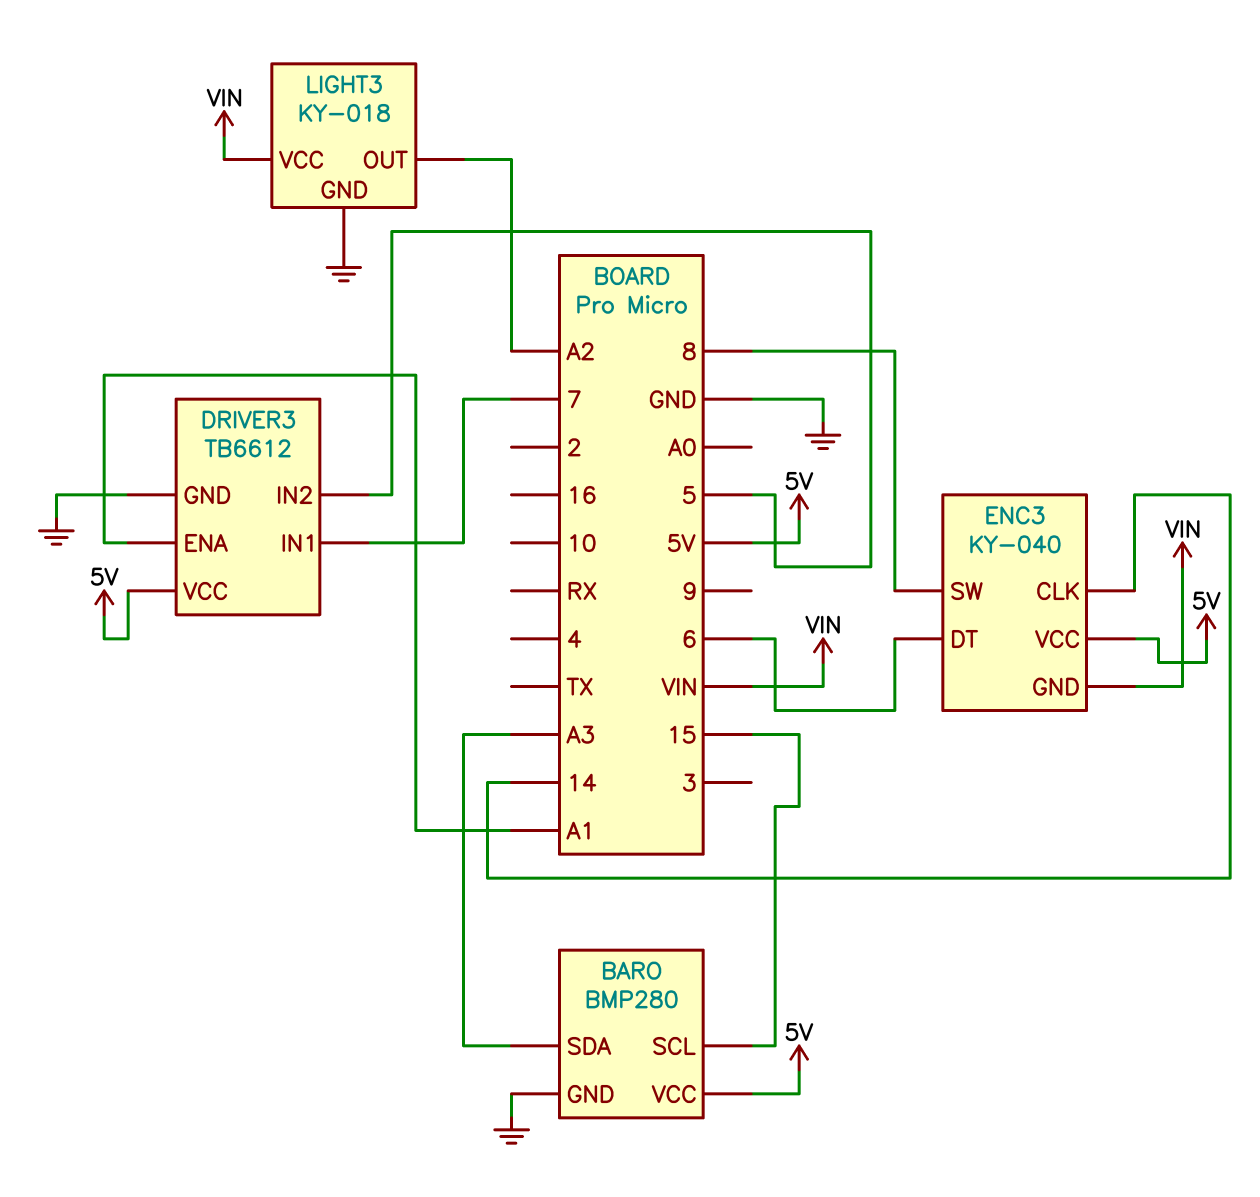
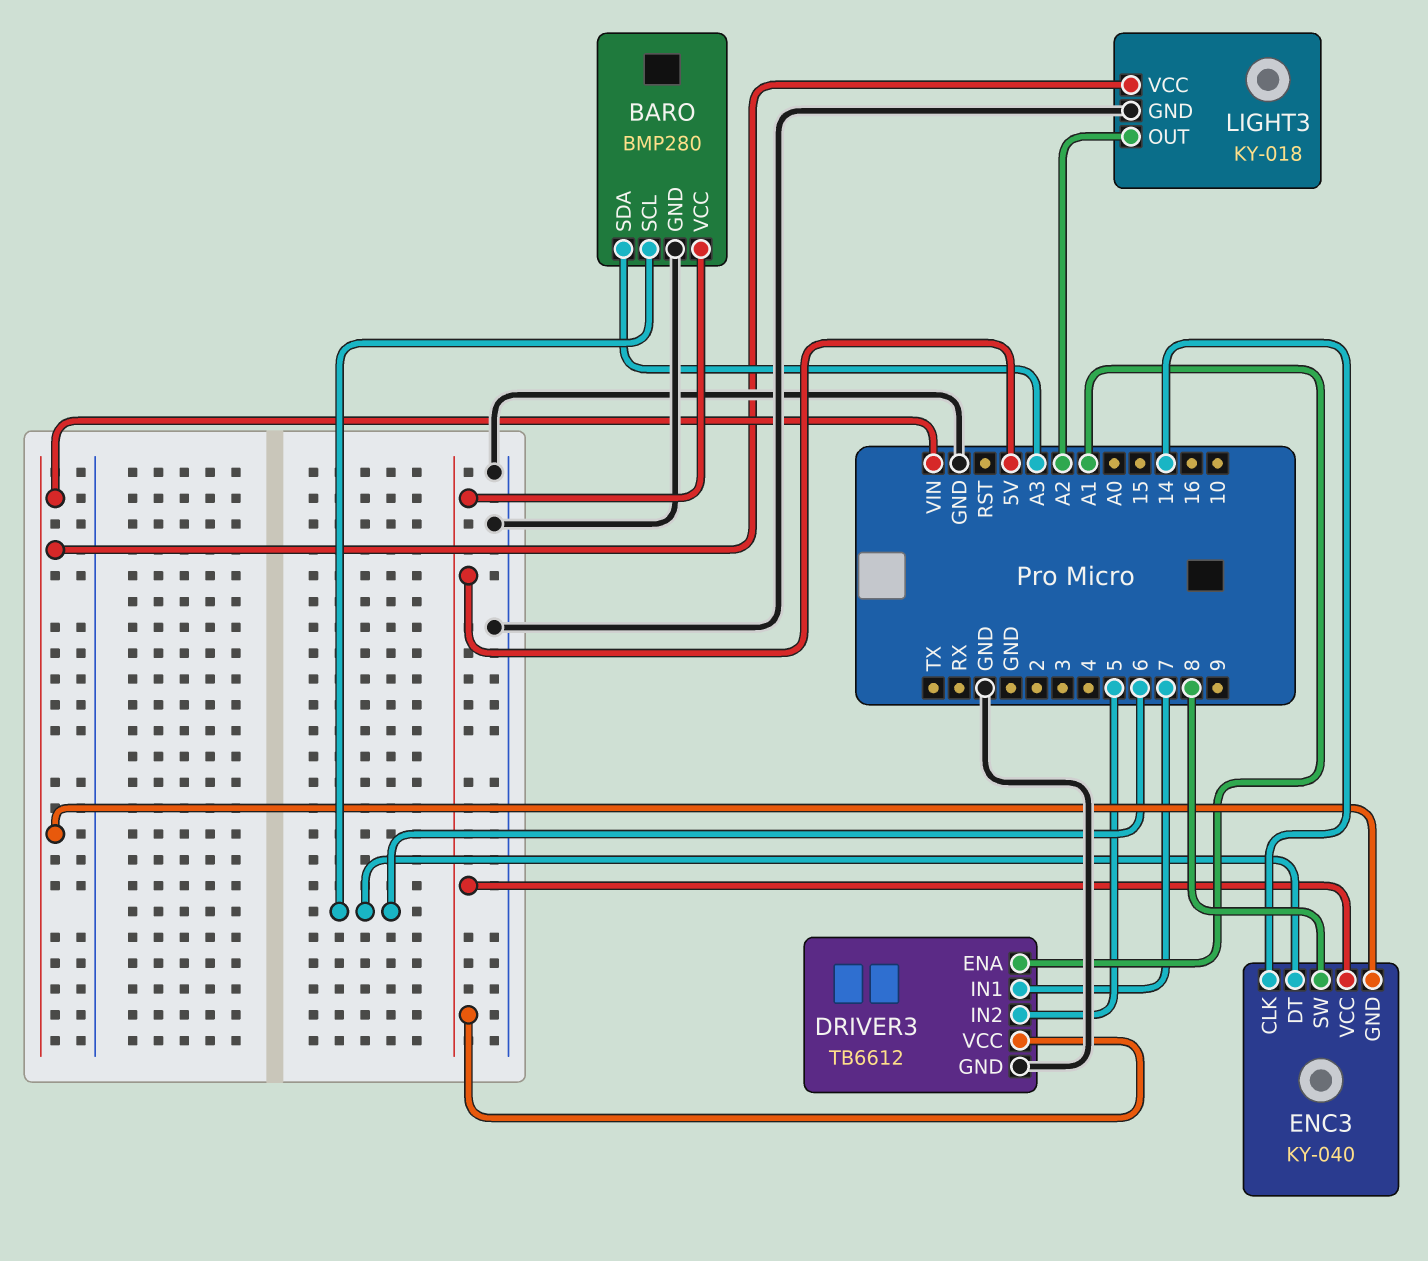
BARO pin SCL: 15 -> 6

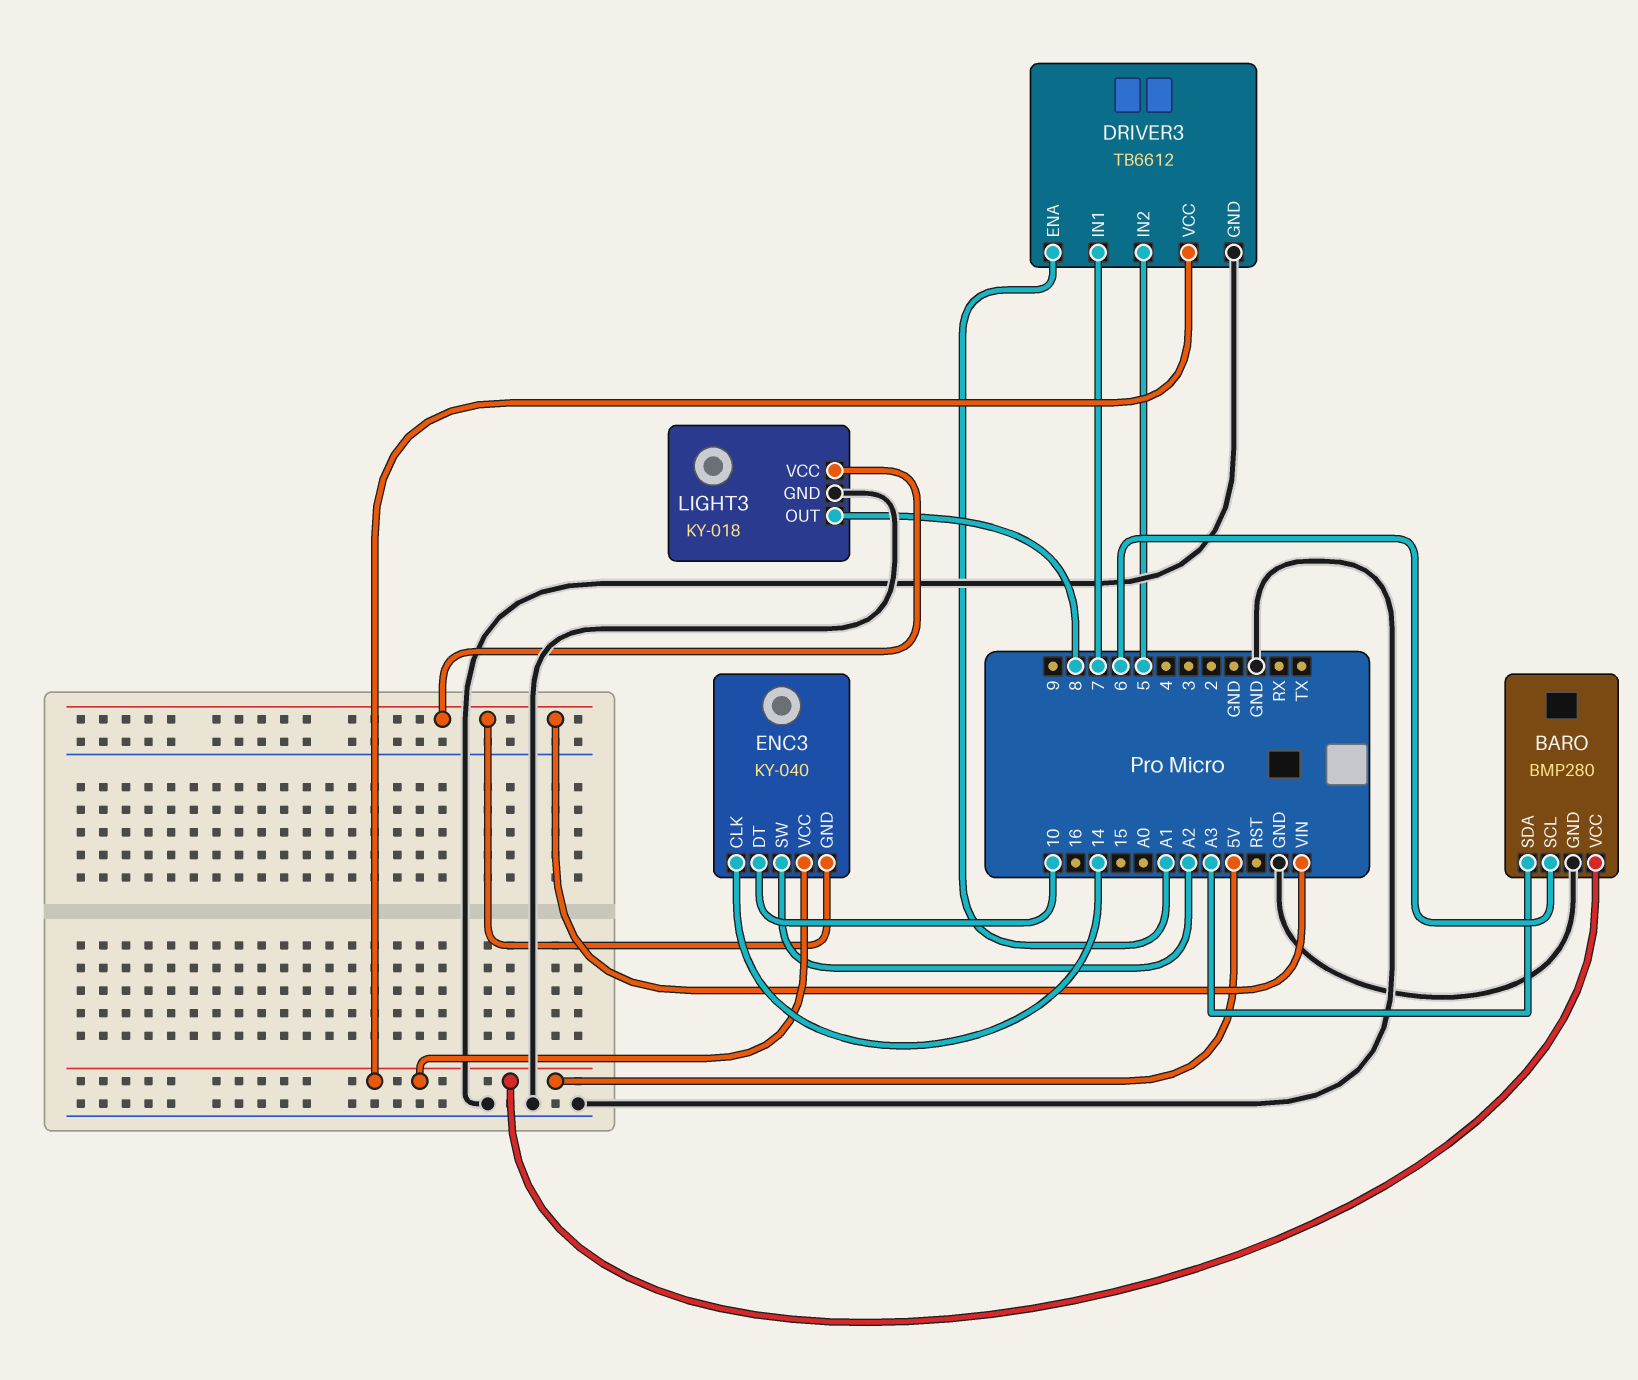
ENC3 pin DT: 6 -> 10
ENC3 pin SW: 8 -> A2
LIGHT3 pin OUT: A2 -> 8

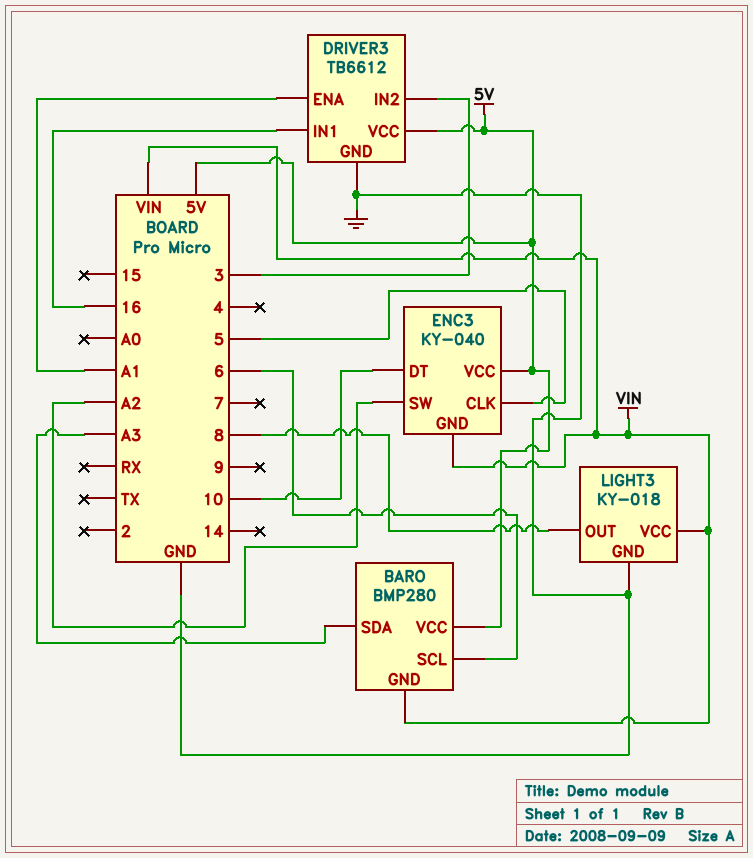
BARO pin GND: GND -> VIN
DRIVER3 pin IN1: 7 -> 16
DRIVER3 pin IN2: 5 -> 3
ENC3 pin CLK: 14 -> 5

